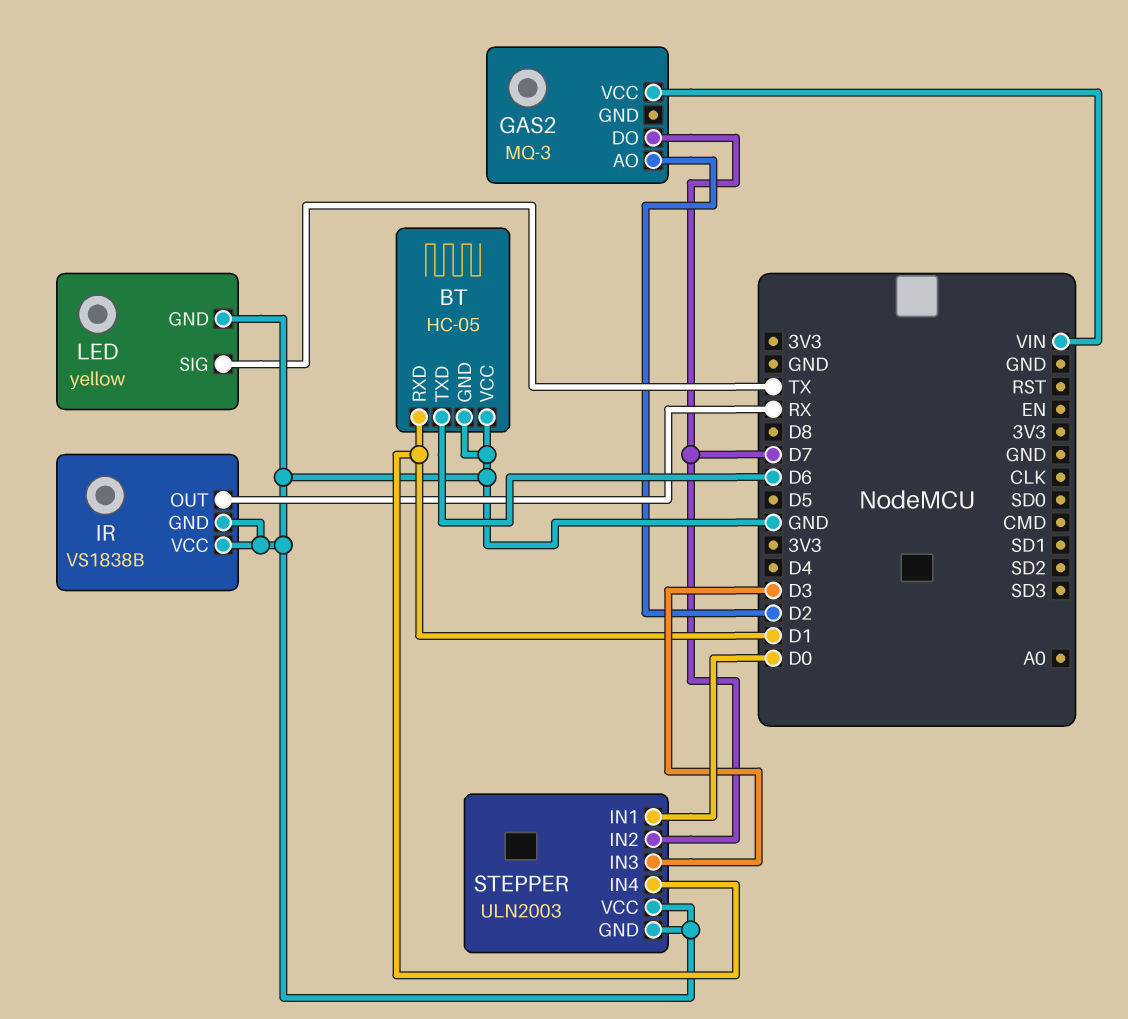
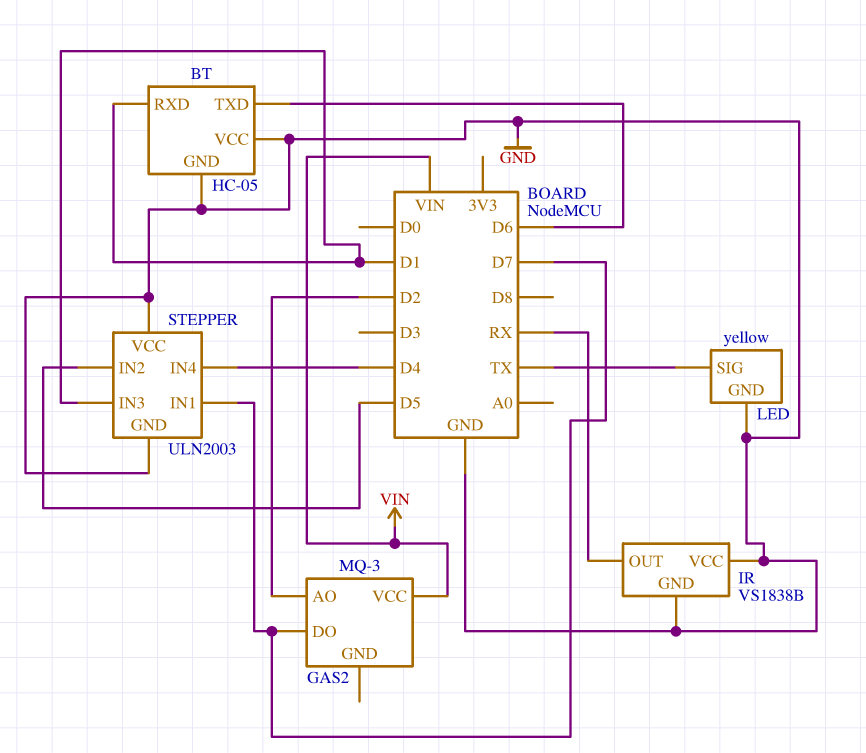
STEPPER pin IN1: D0 -> D7
STEPPER pin IN2: D7 -> D5
STEPPER pin IN3: D3 -> D1
STEPPER pin IN4: D1 -> D4

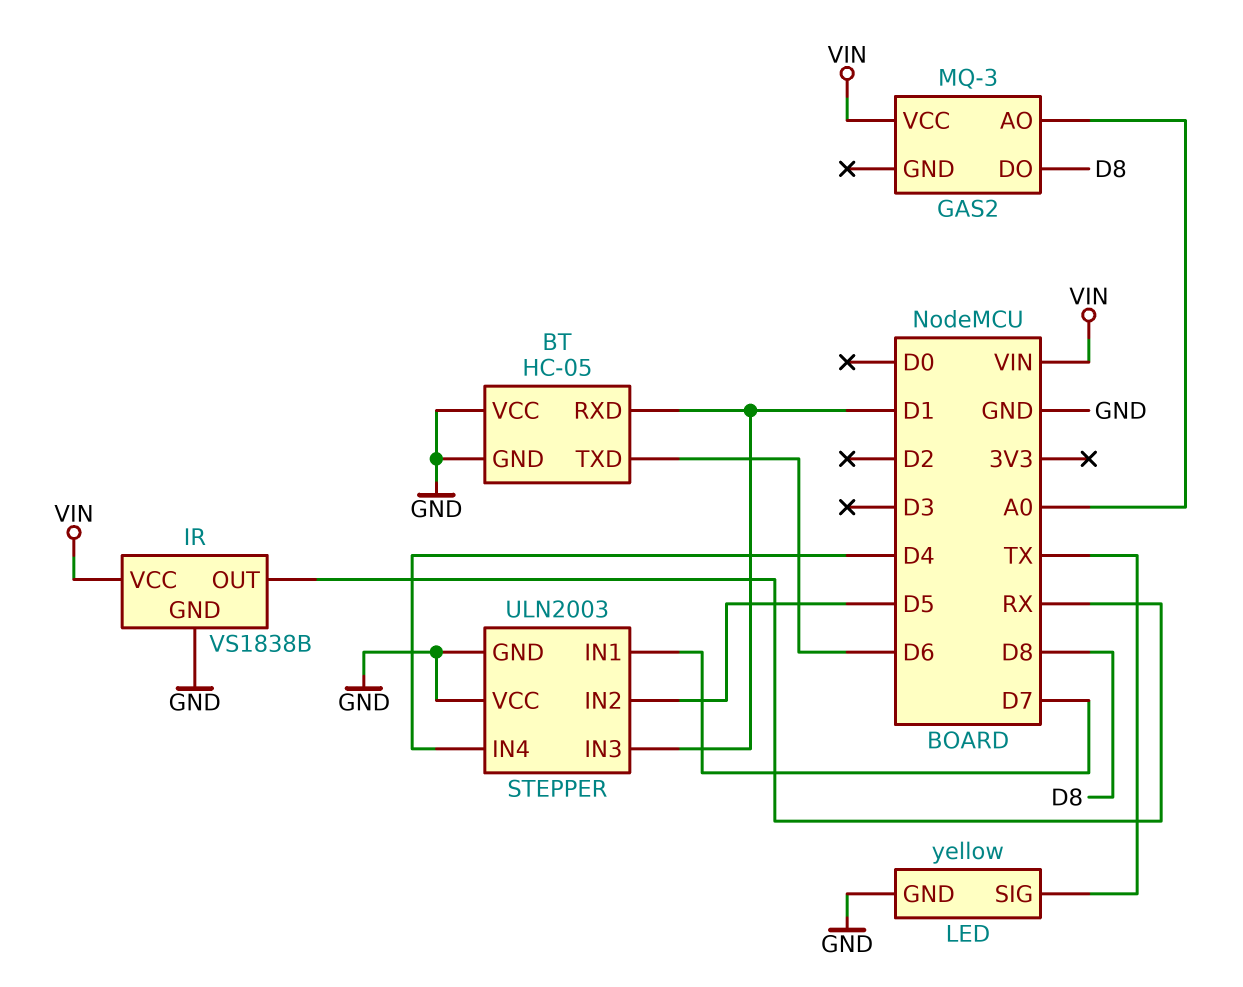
GAS2 pin AO: D2 -> A0
GAS2 pin DO: D7 -> D8
IR pin VCC: GND -> VIN

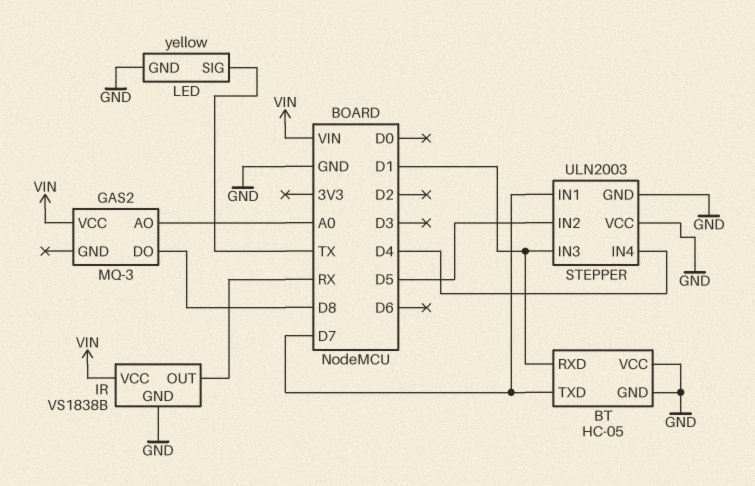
BT pin TXD: D6 -> D7

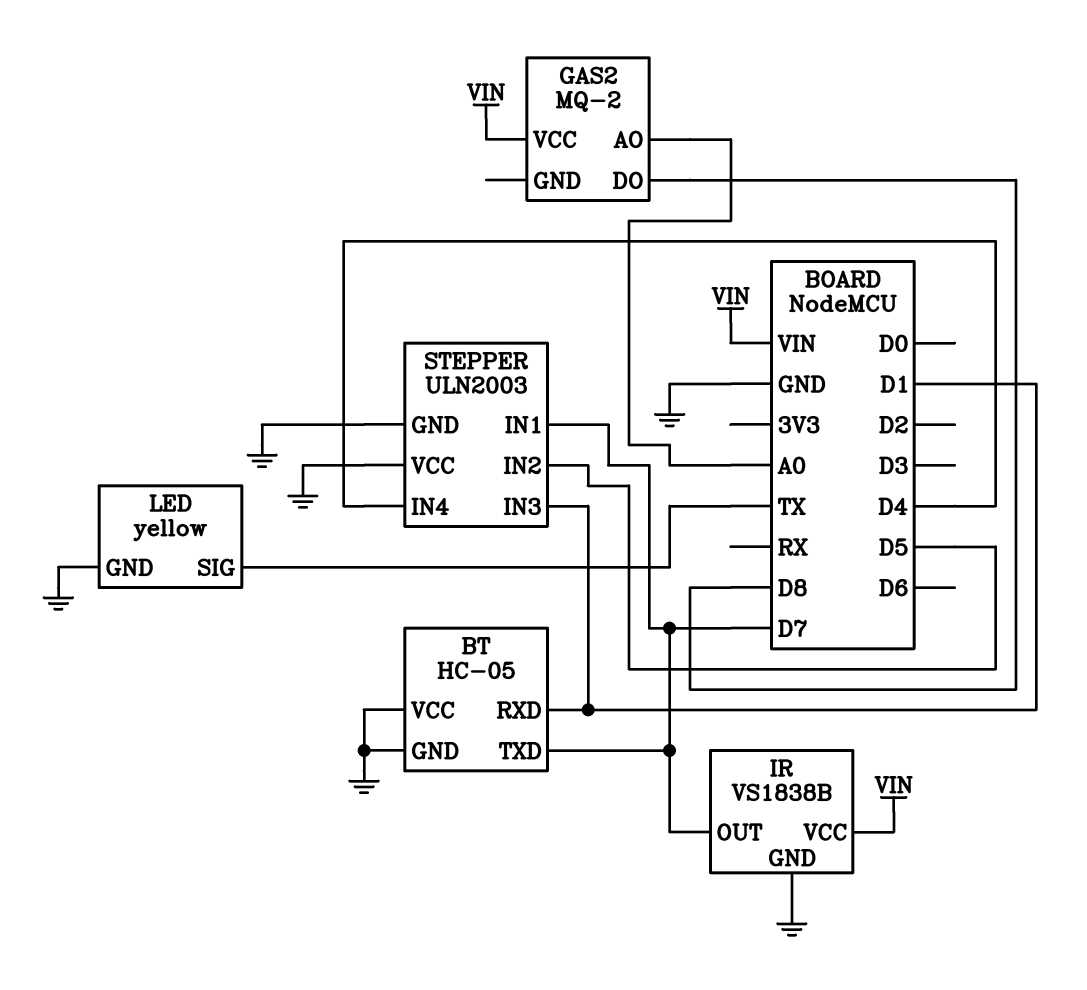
GAS2: MQ-3 -> MQ-2
IR pin OUT: RX -> D7

